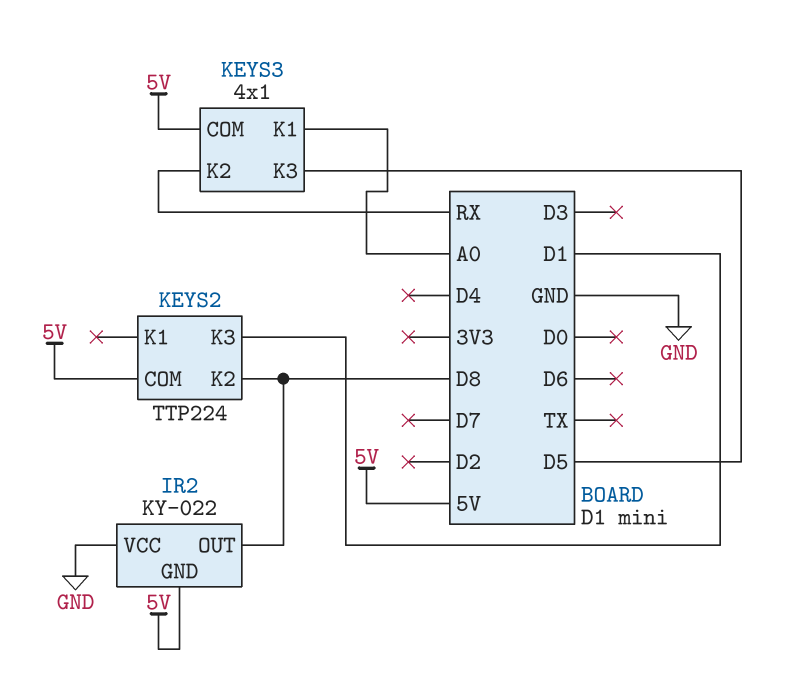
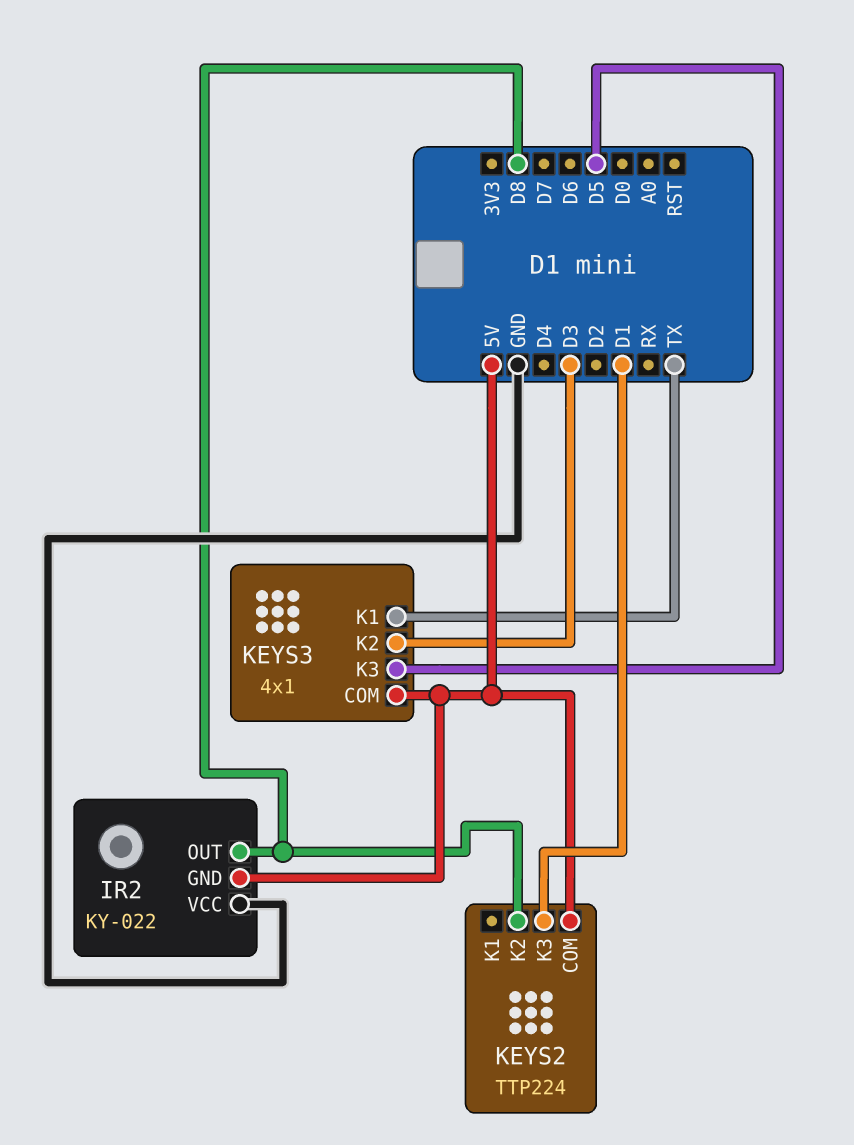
KEYS3 pin K1: A0 -> TX
KEYS3 pin K2: RX -> D3

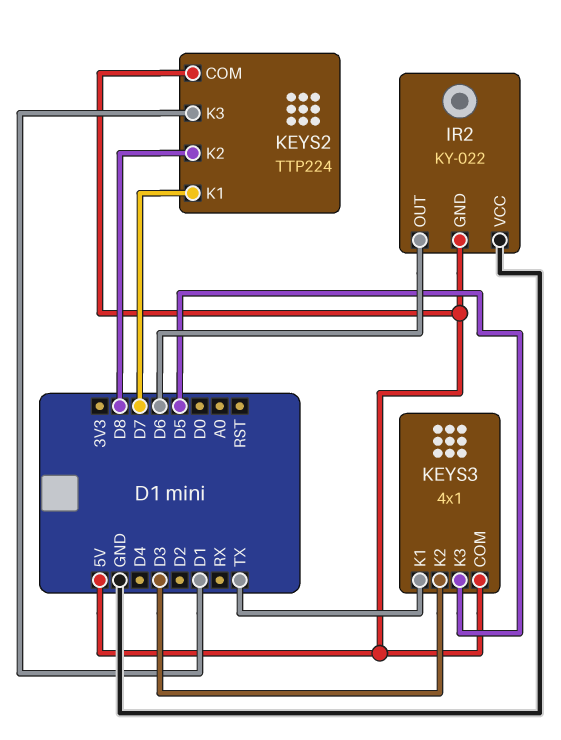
IR2 pin OUT: D8 -> D6
KEYS2 pin K1: none -> D7

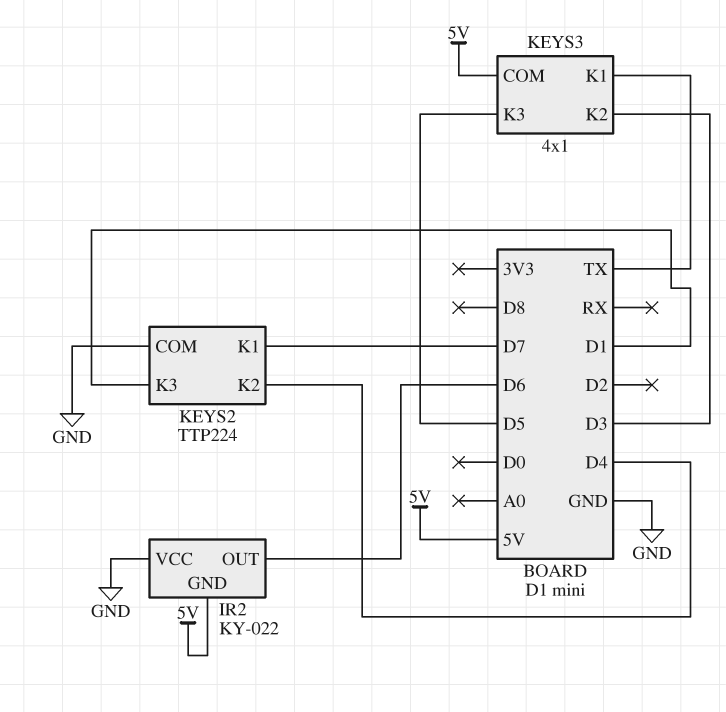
KEYS2 pin COM: 5V -> GND
KEYS2 pin K2: D8 -> D4

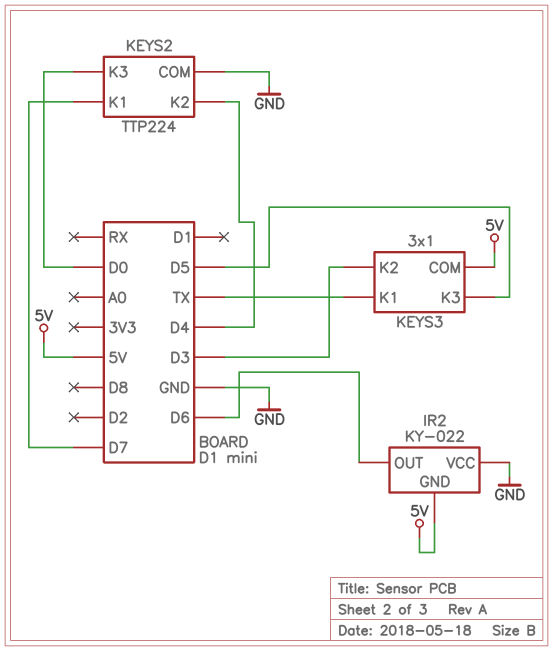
KEYS2 pin K3: D1 -> D0
KEYS3: 4x1 -> 3x1

